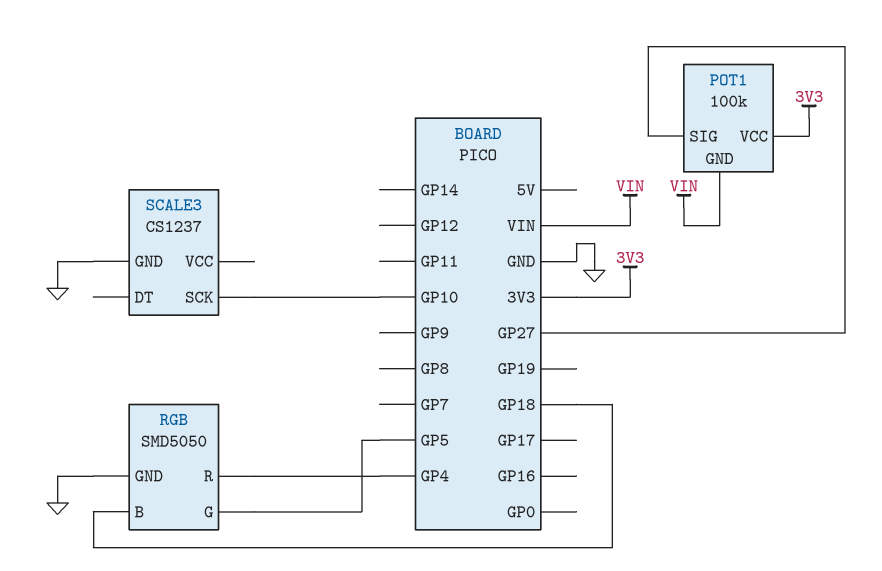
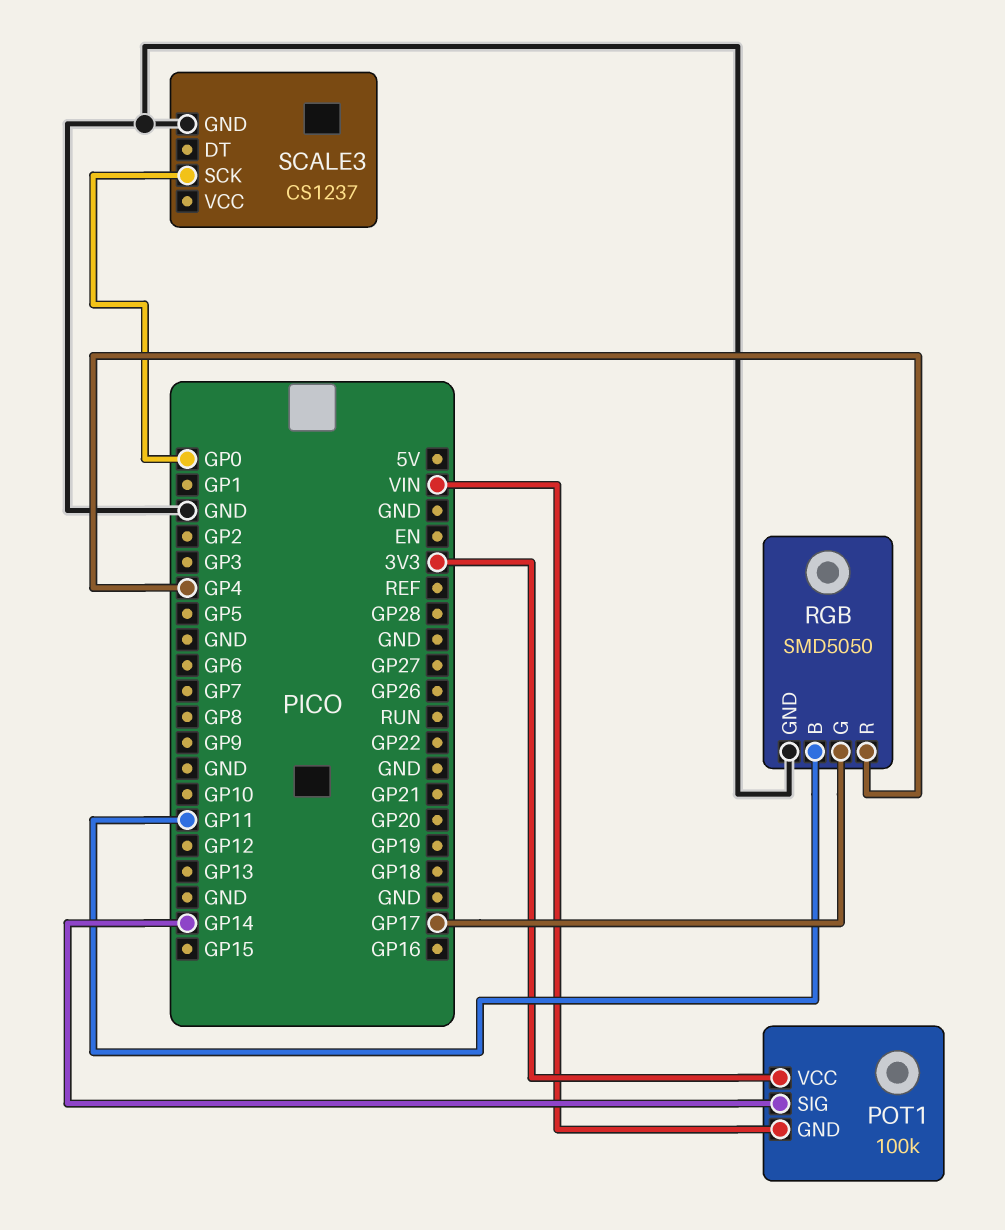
POT1 pin SIG: GP27 -> GP14
RGB pin B: GP18 -> GP11
RGB pin G: GP5 -> GP17
SCALE3 pin SCK: GP10 -> GP0

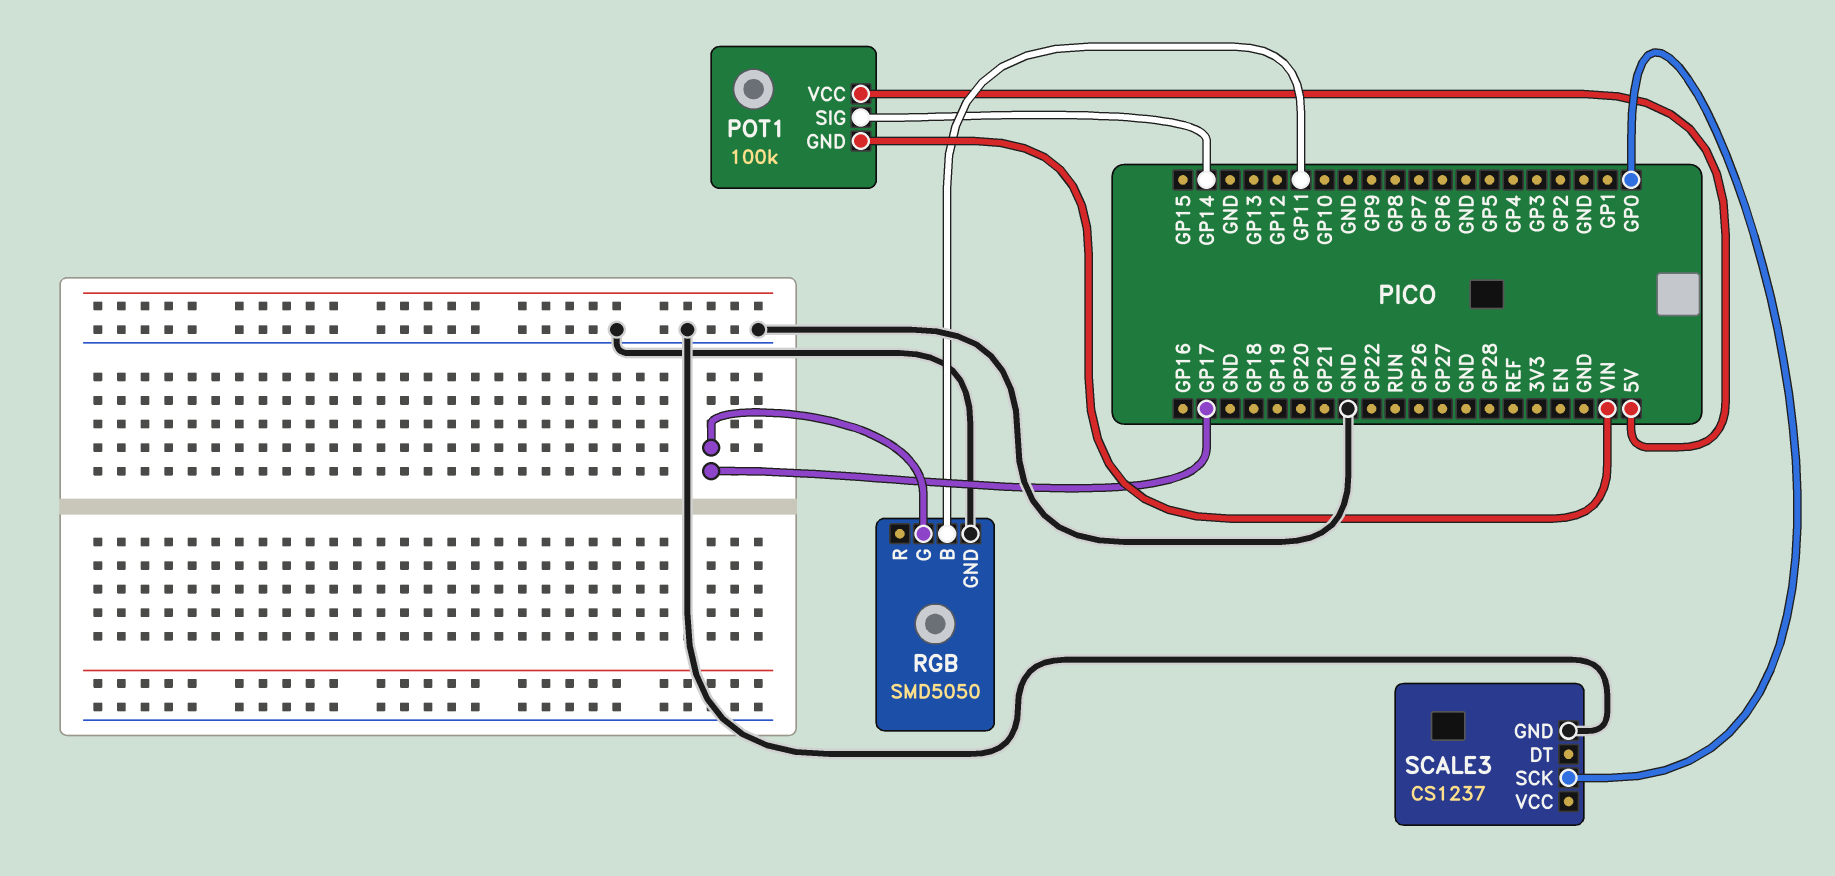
POT1 pin VCC: 3V3 -> 5V
RGB pin R: GP4 -> none

